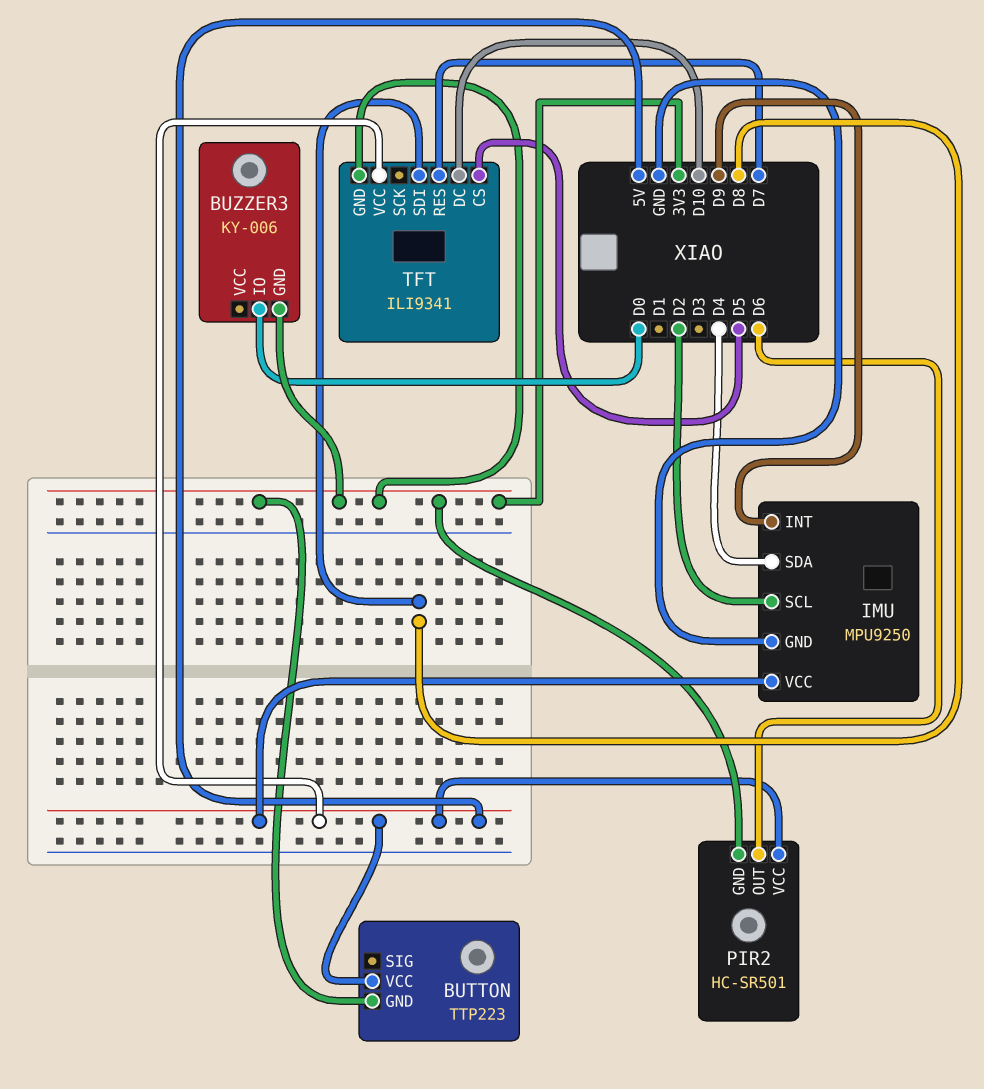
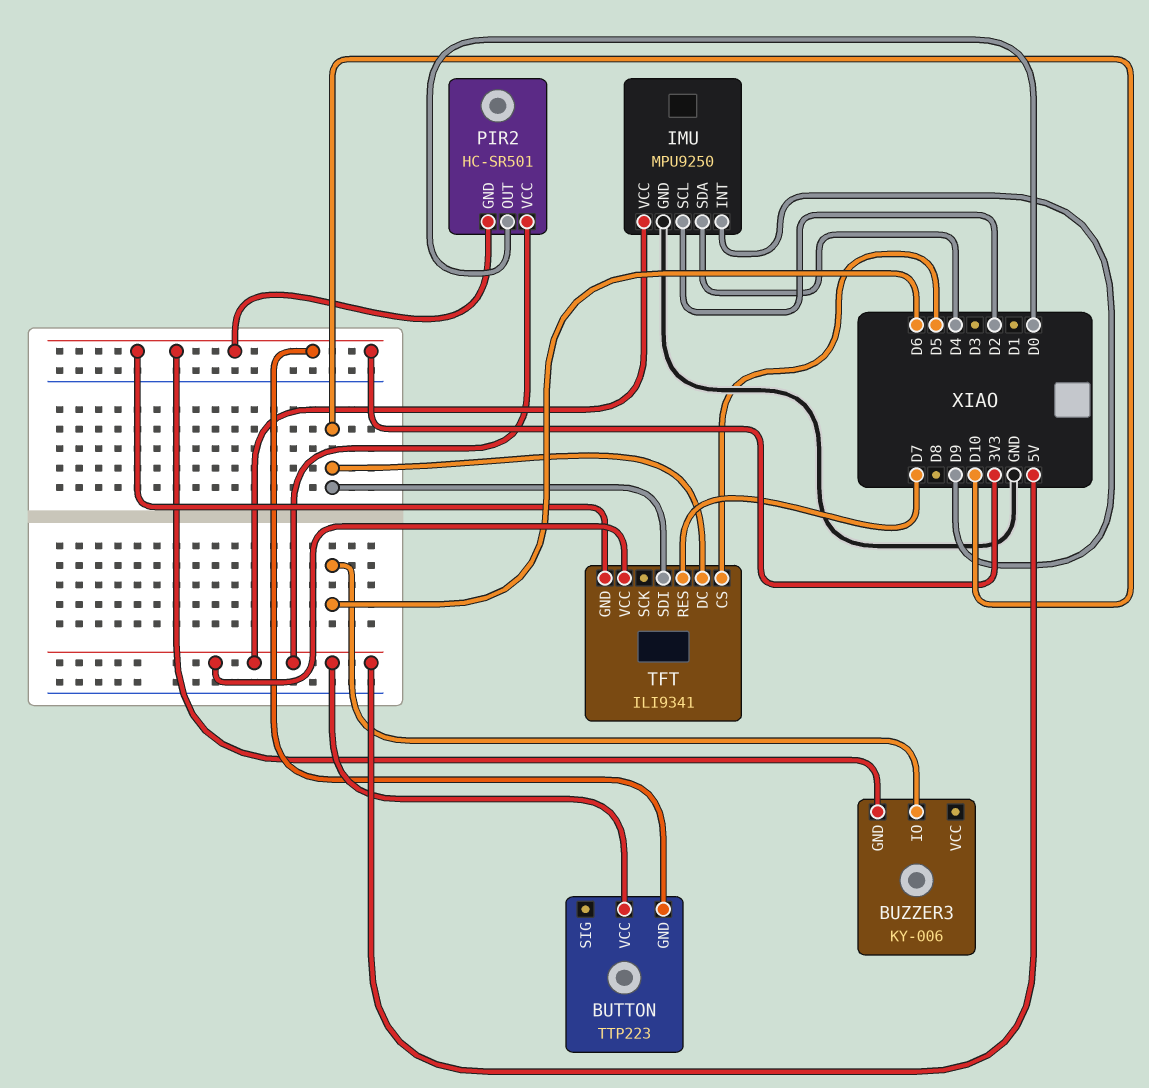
BUZZER3 pin IO: D0 -> D6
PIR2 pin OUT: D6 -> D0
TFT pin SDI: D8 -> D10

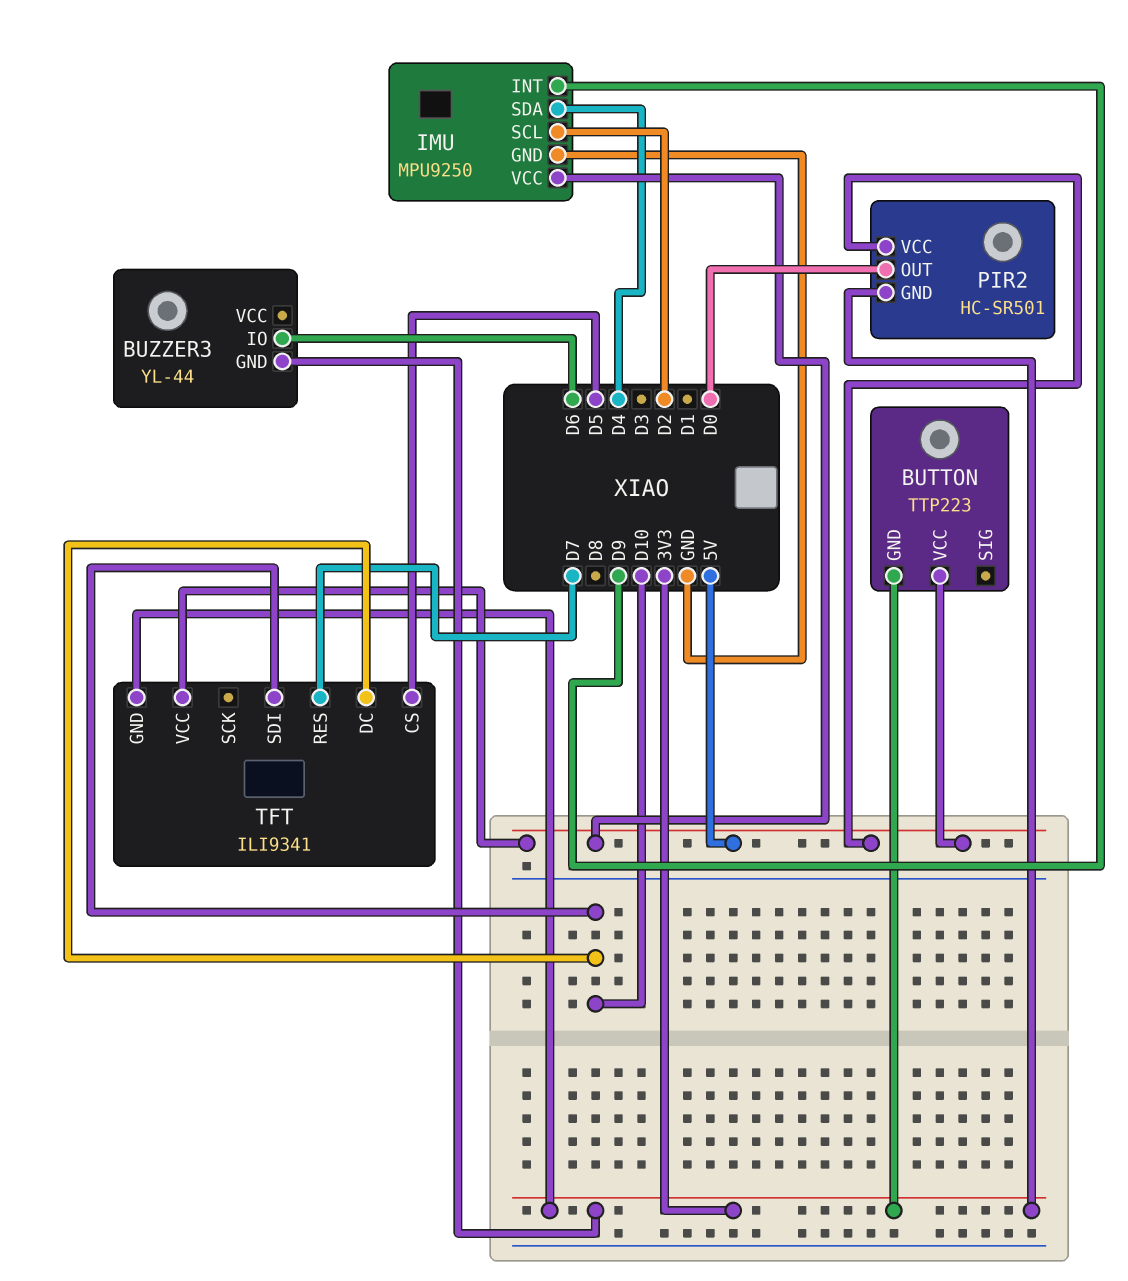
BUZZER3: KY-006 -> YL-44

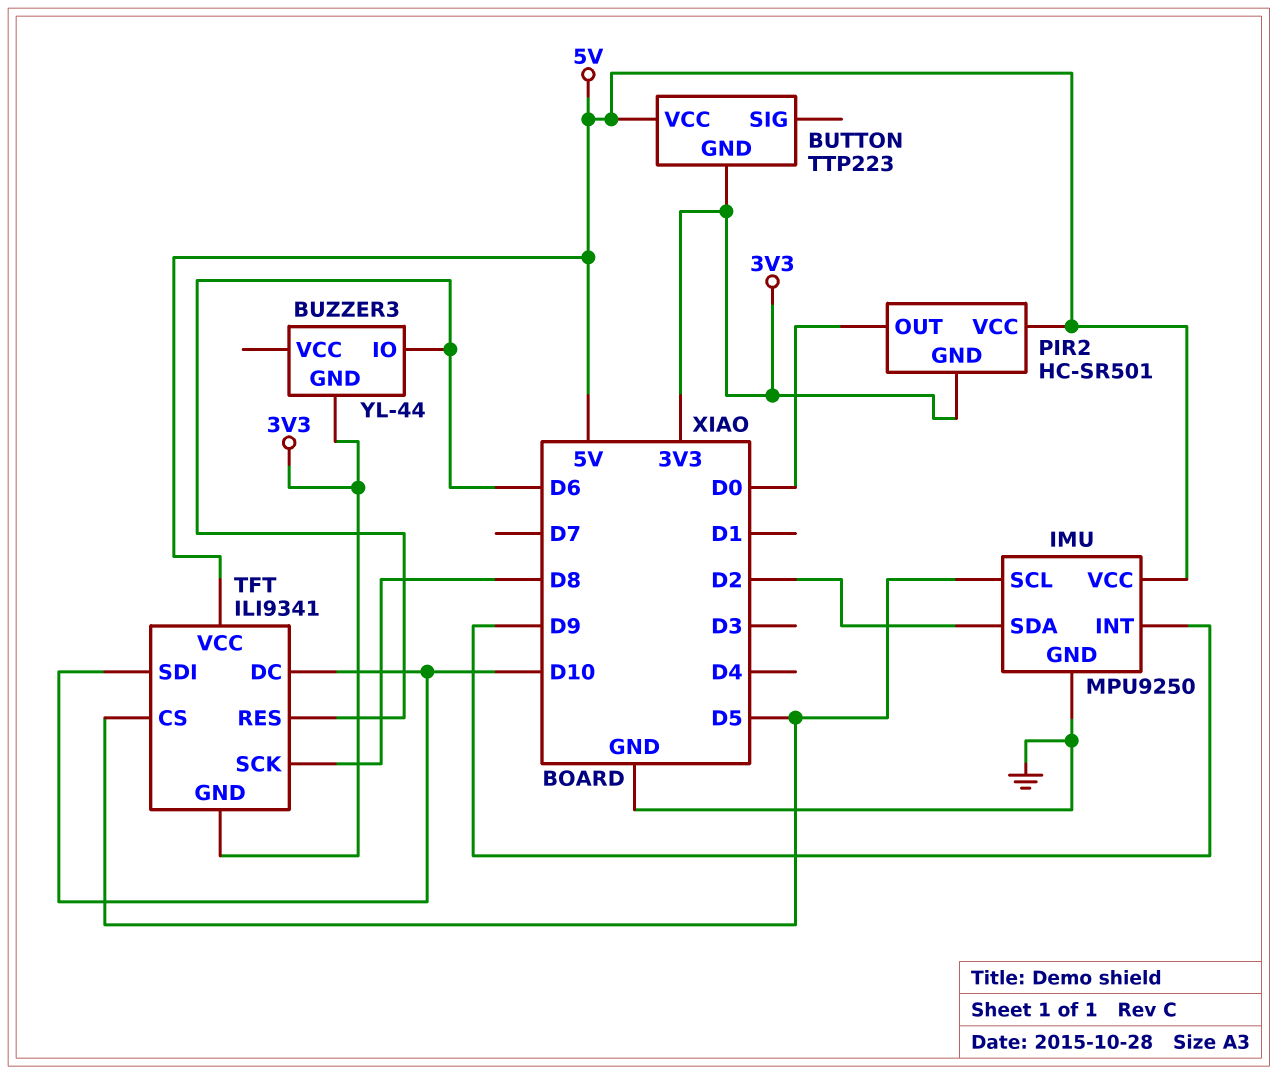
IMU pin SCL: D2 -> D5
IMU pin SDA: D4 -> D2
TFT pin RES: D7 -> D6
TFT pin SCK: none -> D8

